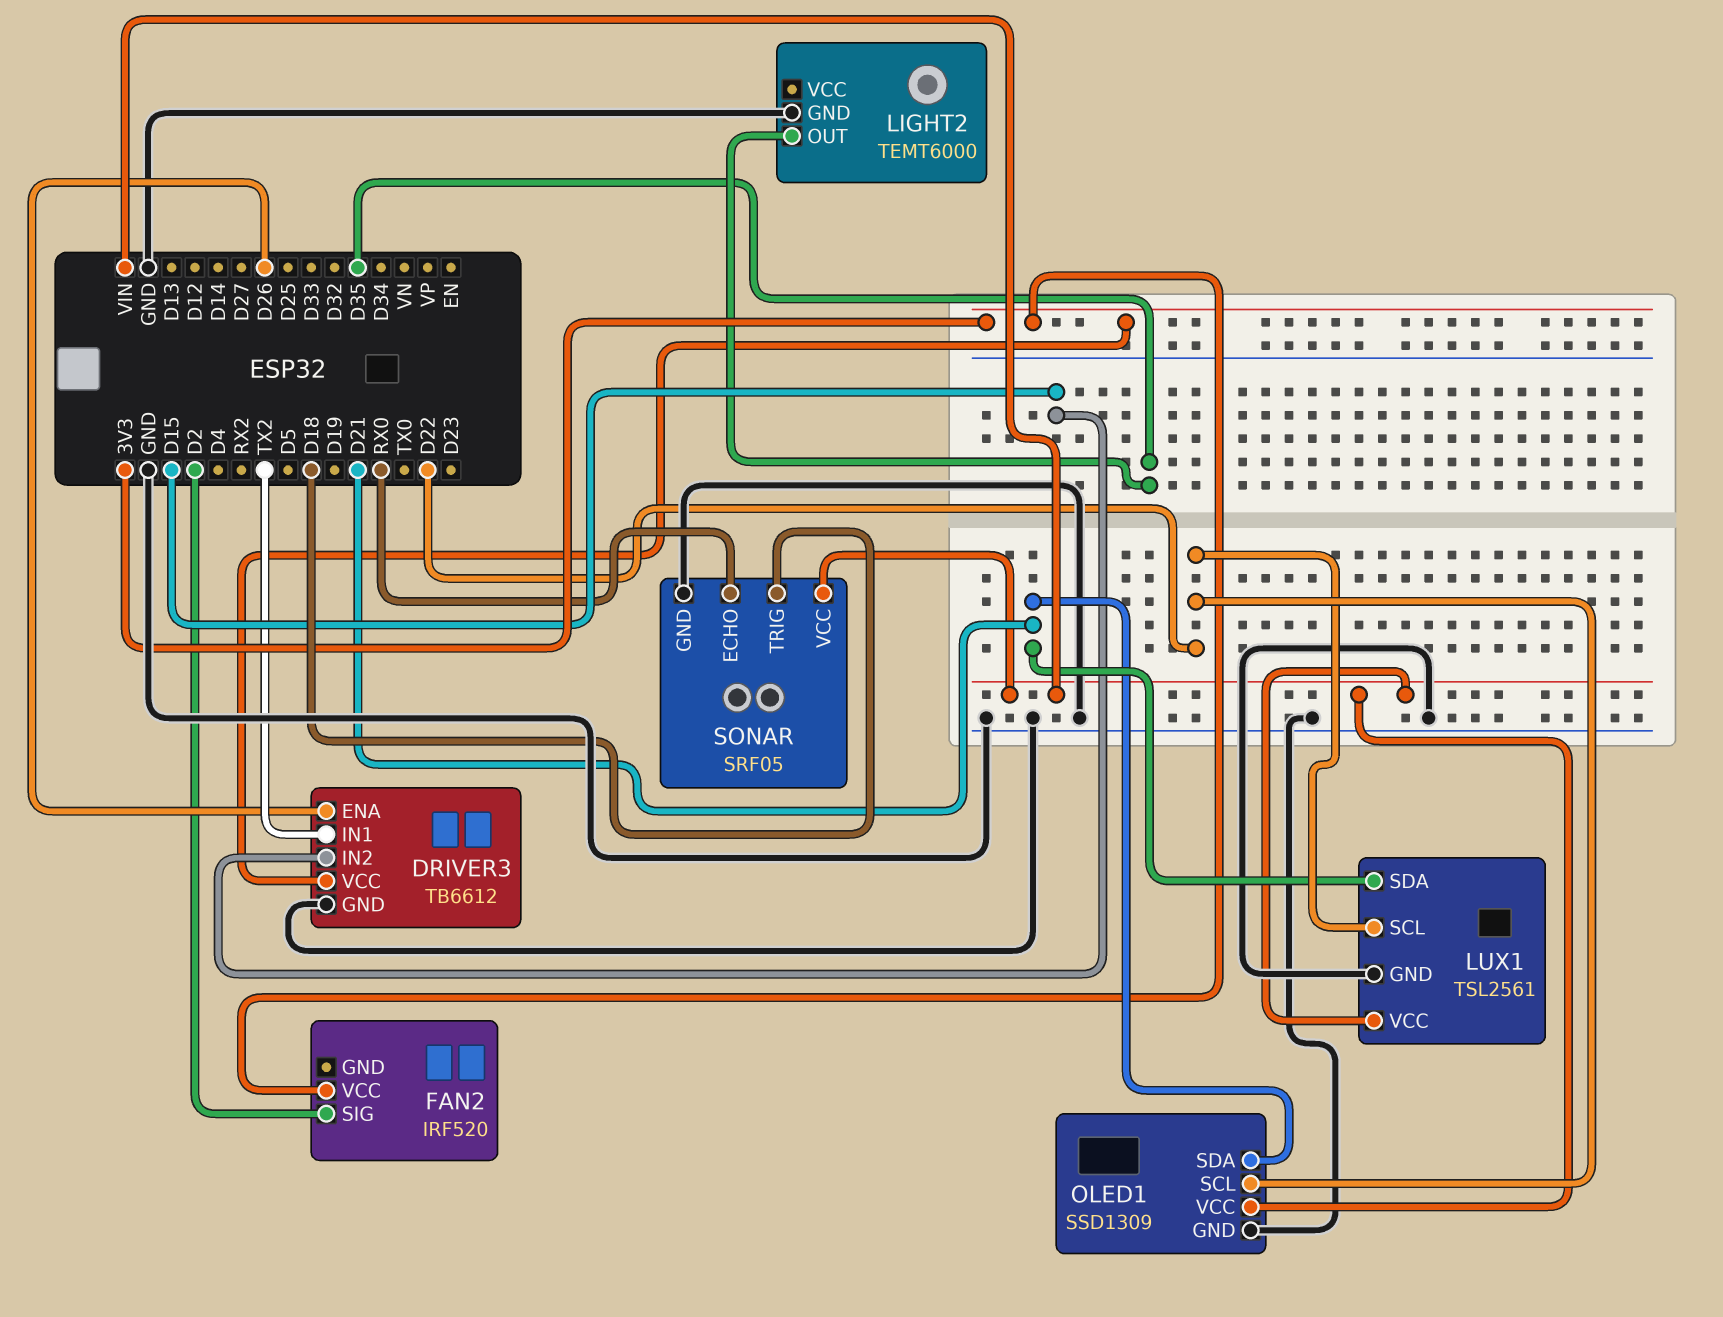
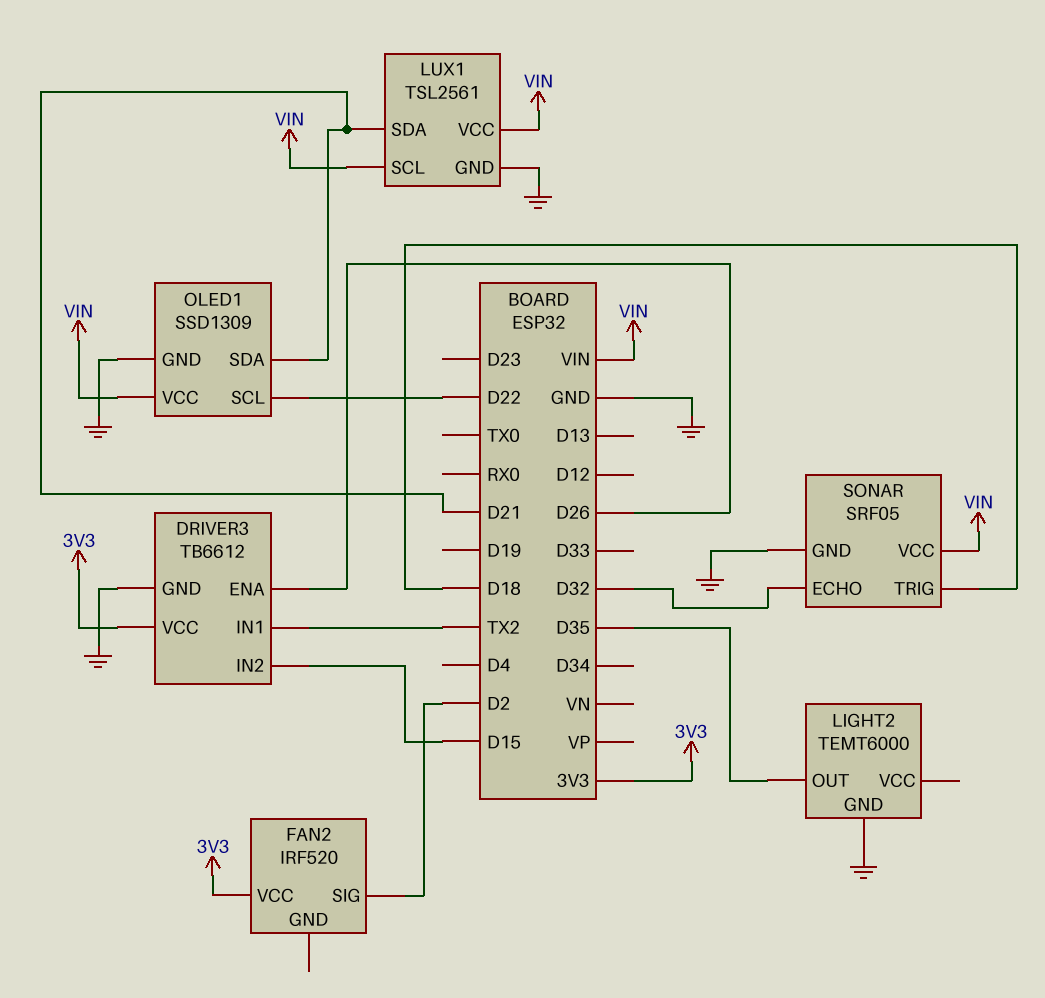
LUX1 pin SCL: D22 -> VIN
SONAR pin ECHO: RX0 -> D32

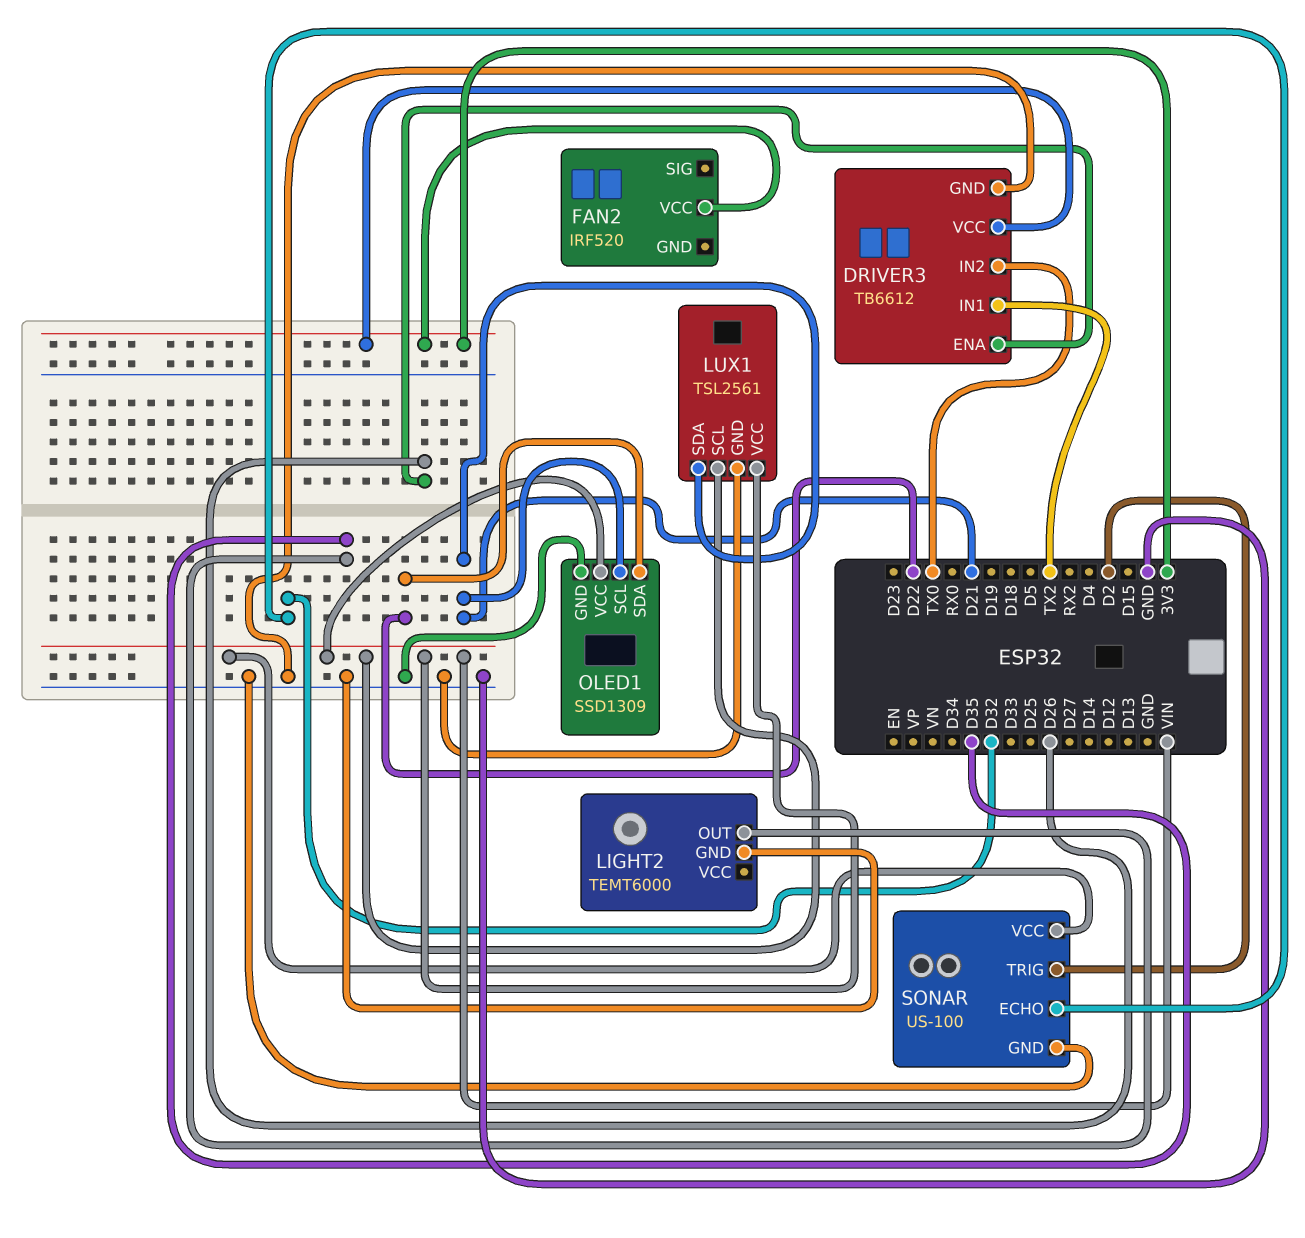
DRIVER3 pin IN2: D15 -> TX0
FAN2 pin SIG: D2 -> none
OLED1 pin SCL: D22 -> D21
OLED1 pin SDA: D21 -> D22
SONAR: SRF05 -> US-100
SONAR pin TRIG: D18 -> D2

